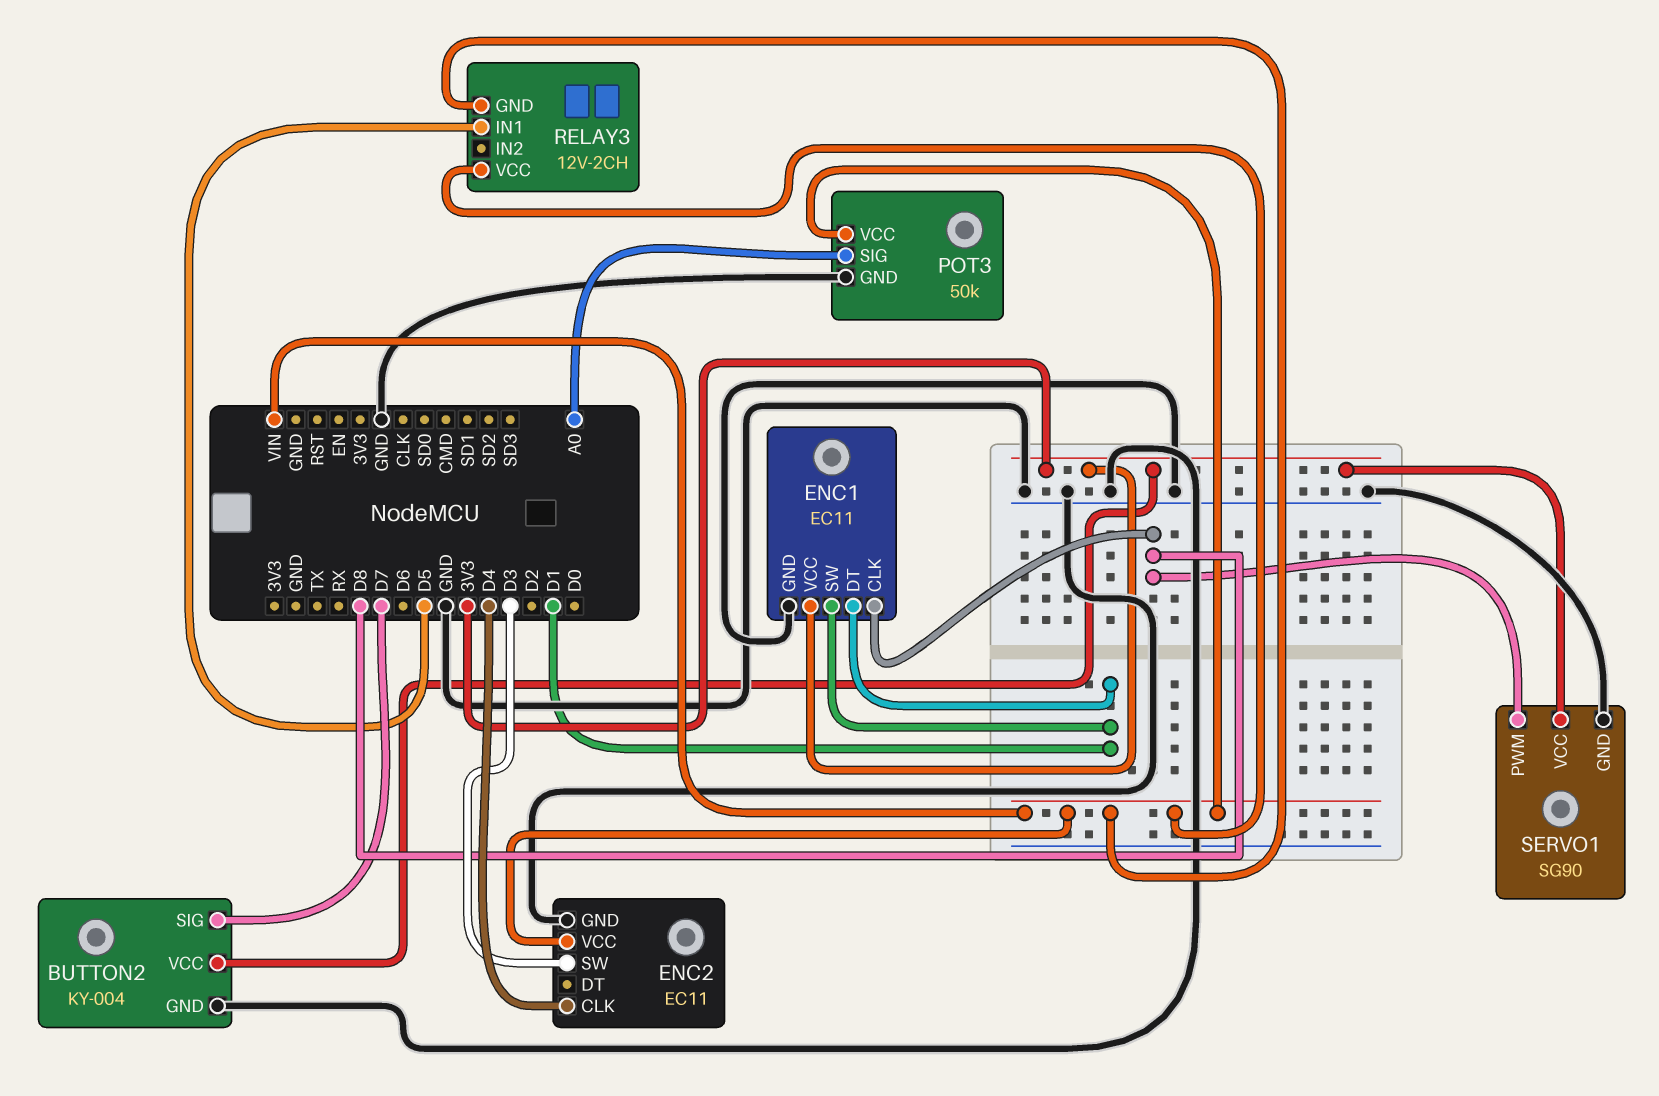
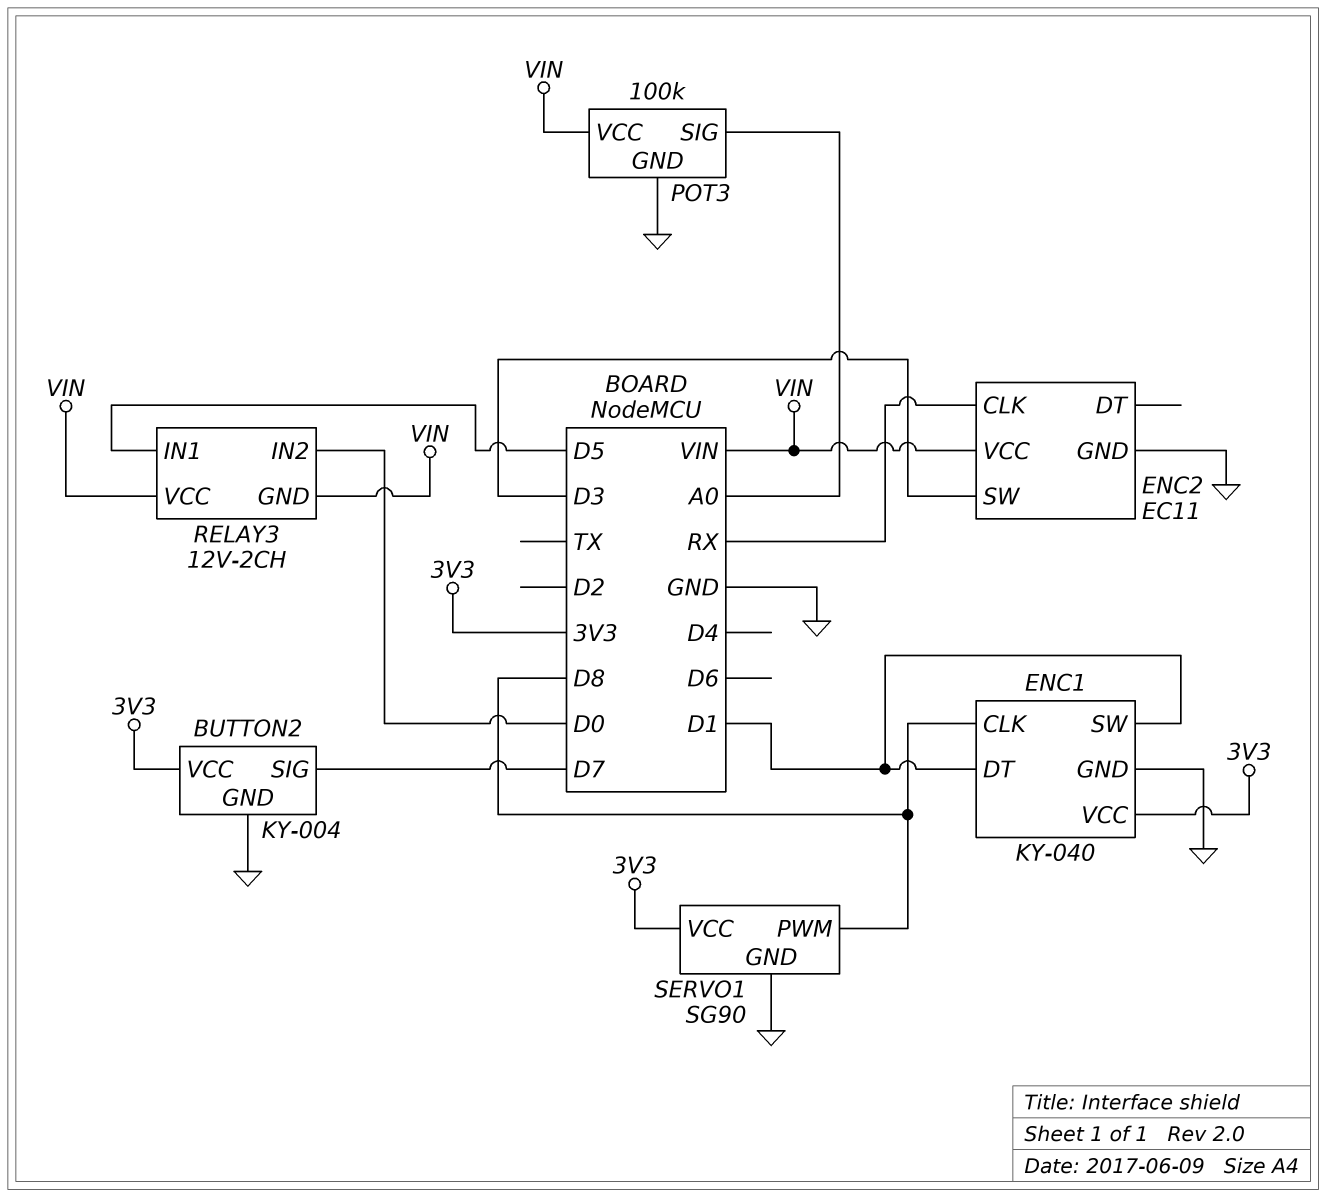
ENC1: EC11 -> KY-040
ENC2 pin CLK: D4 -> RX
POT3: 50k -> 100k
RELAY3 pin IN2: none -> D0

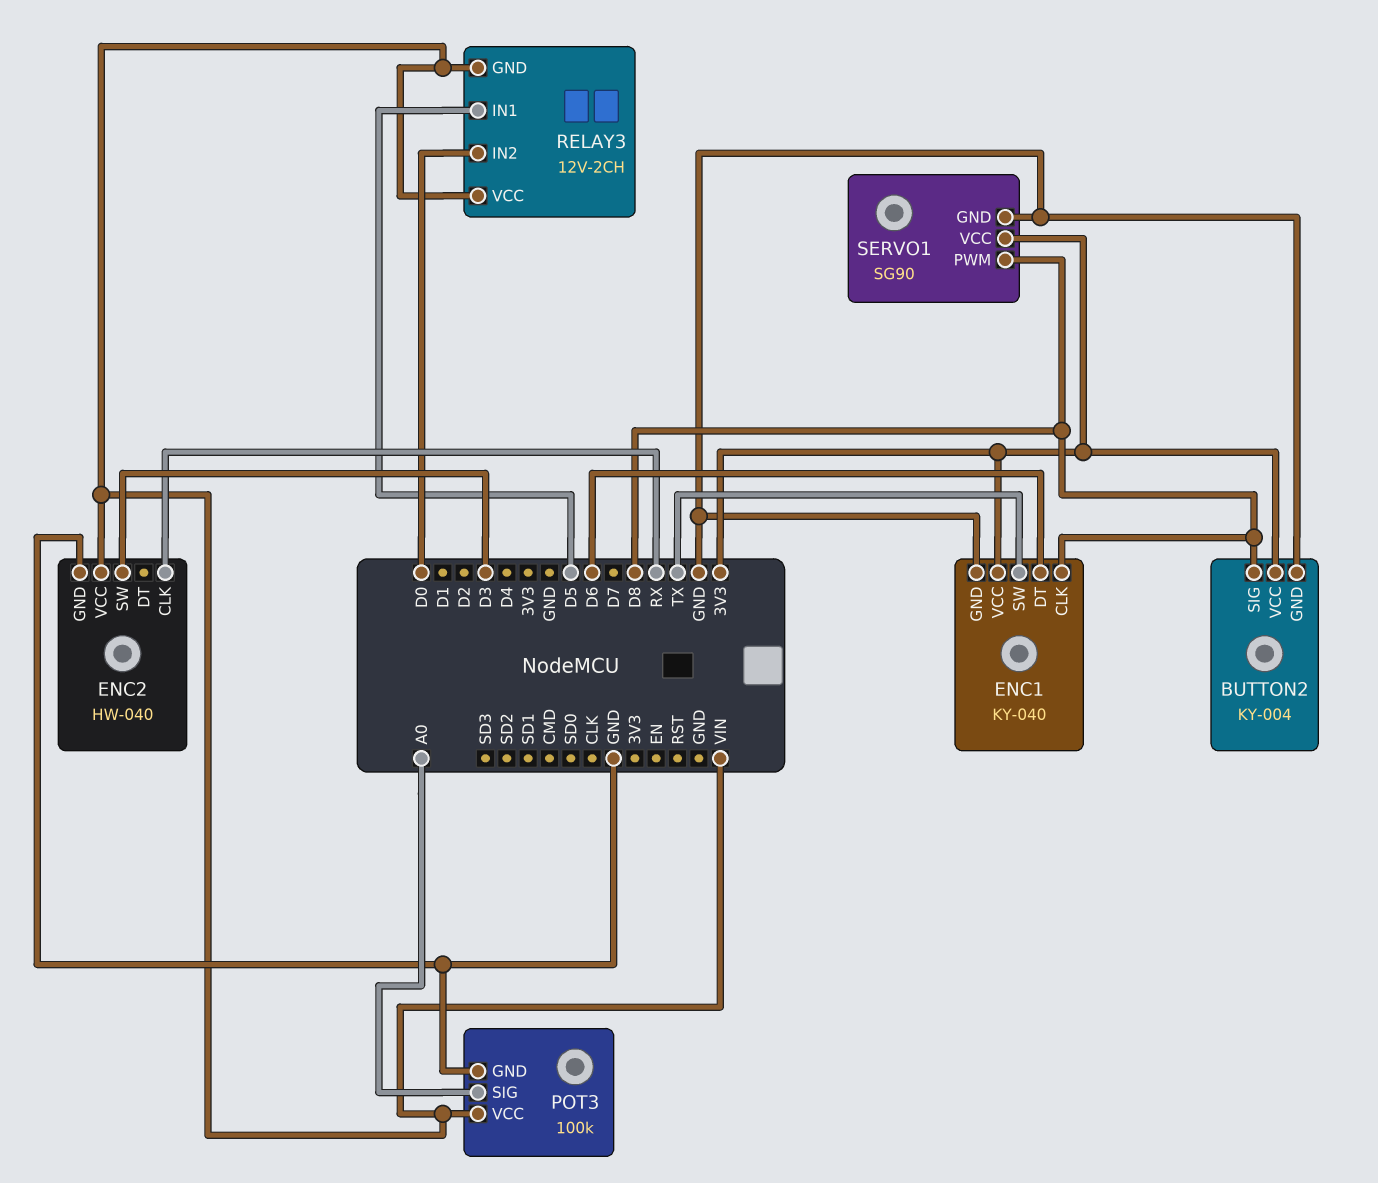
BUTTON2 pin SIG: D7 -> D8
ENC1 pin DT: D1 -> D6
ENC1 pin SW: D1 -> TX
ENC2: EC11 -> HW-040

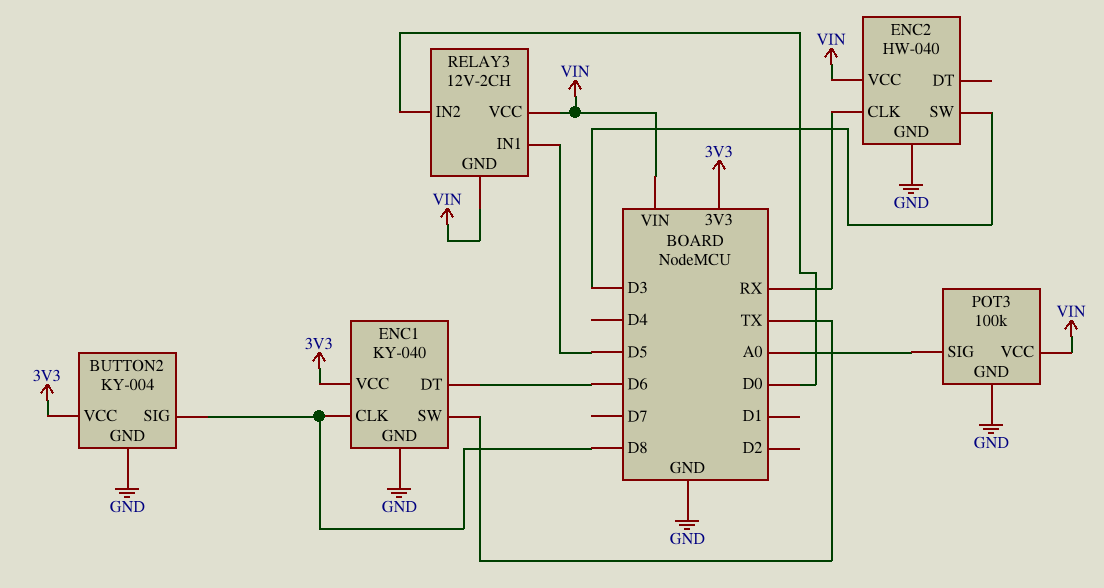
SERVO1: SG90 -> none
SERVO1 pin GND: GND -> none
SERVO1 pin PWM: D8 -> none
SERVO1 pin VCC: 3V3 -> none

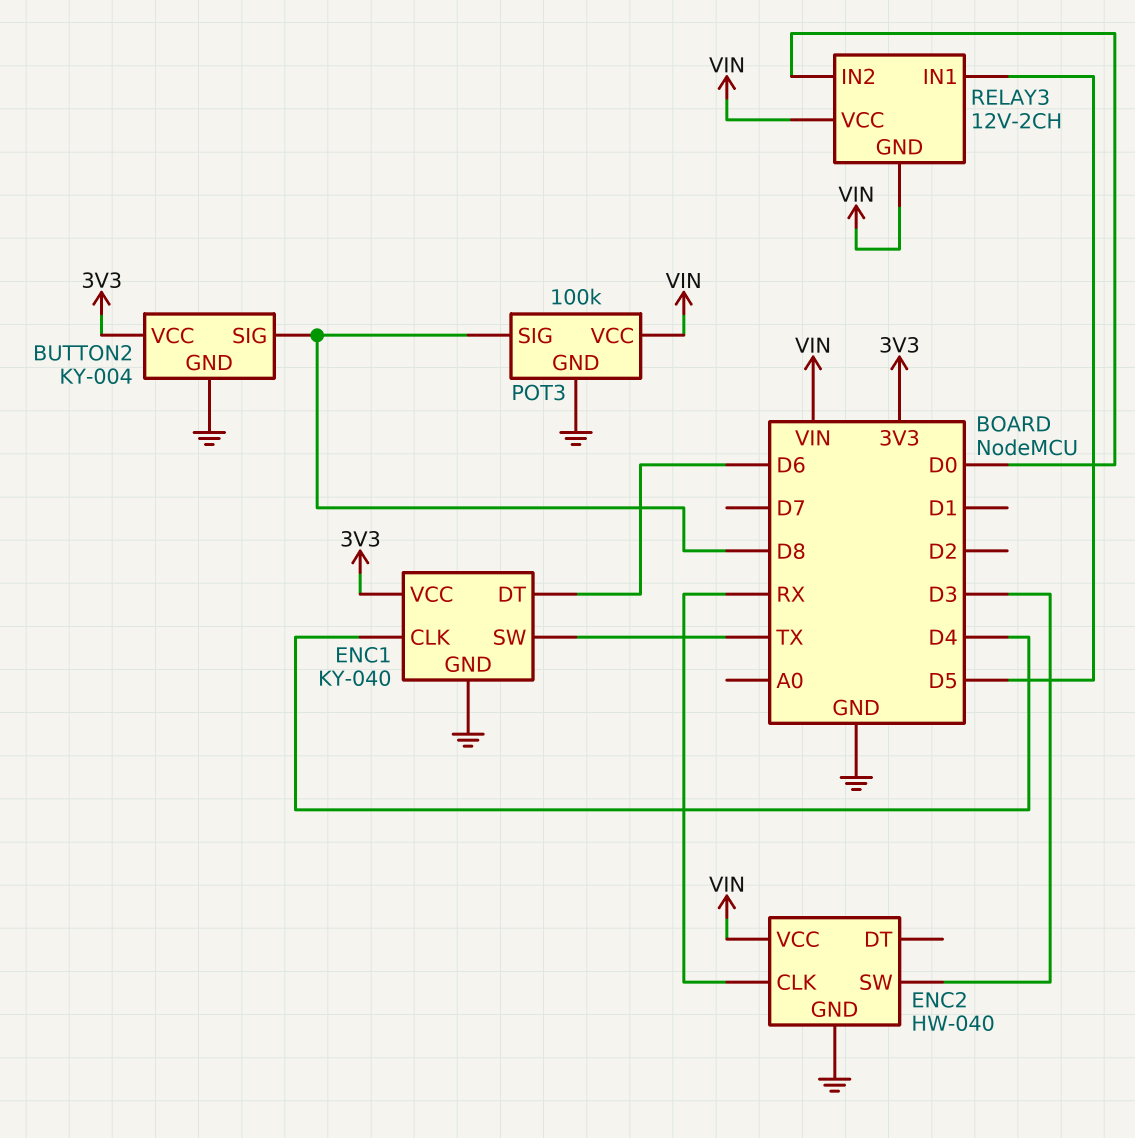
ENC1 pin CLK: D8 -> D4
POT3 pin SIG: A0 -> D8

